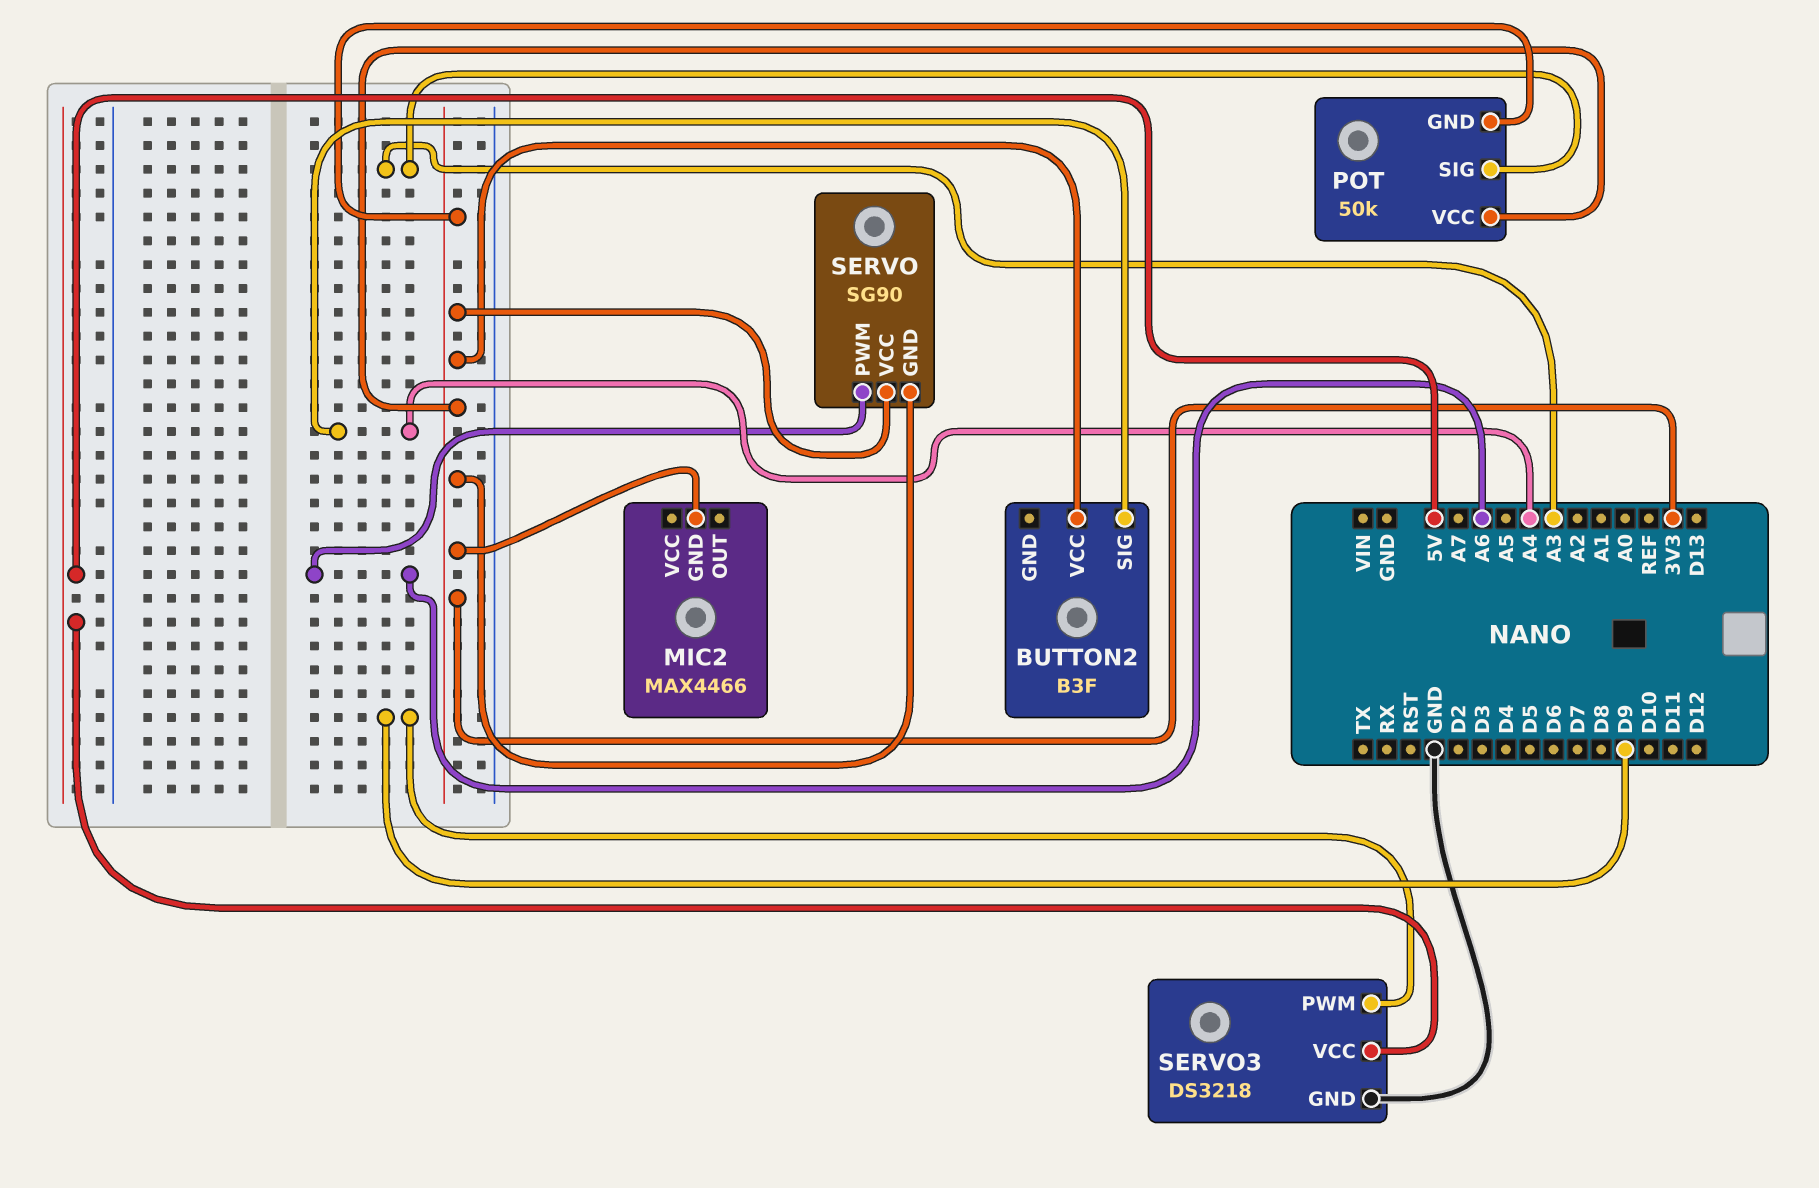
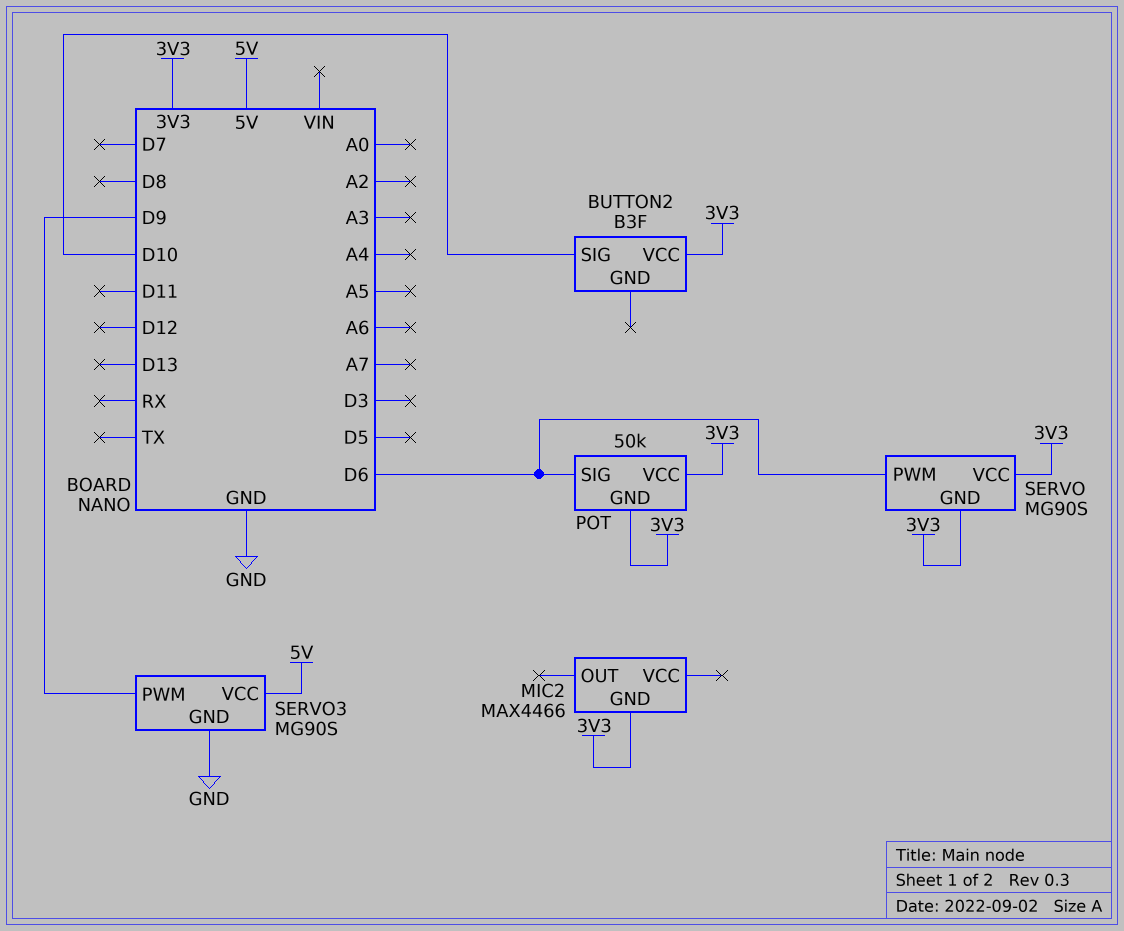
BUTTON2 pin SIG: A4 -> D10
POT pin SIG: A3 -> D6
SERVO: SG90 -> MG90S
SERVO pin PWM: A6 -> D6
SERVO3: DS3218 -> MG90S

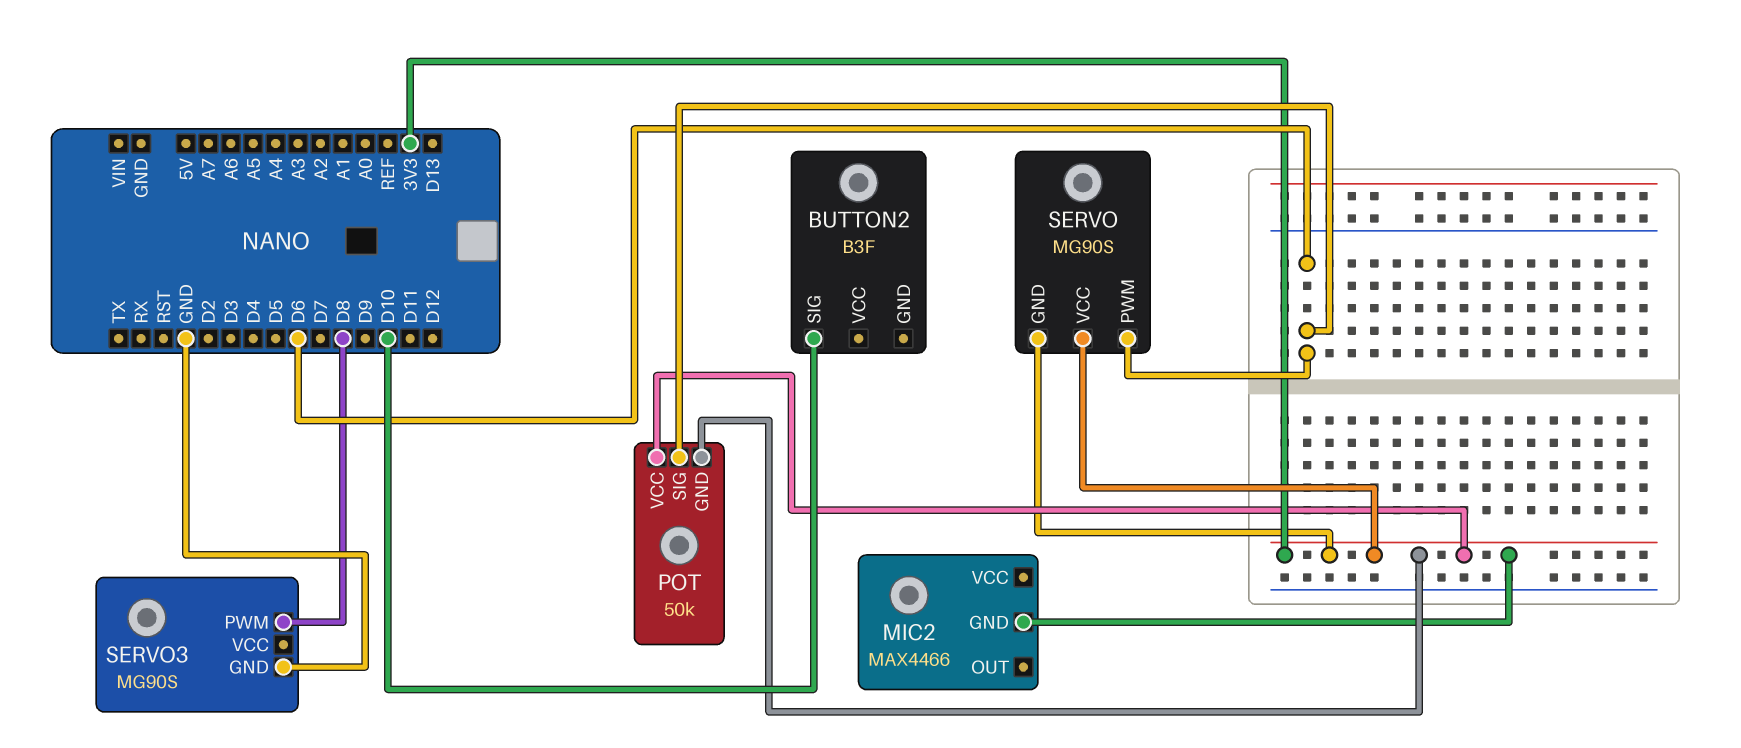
BUTTON2 pin VCC: 3V3 -> none
SERVO3 pin PWM: D9 -> D8
SERVO3 pin VCC: 5V -> none

